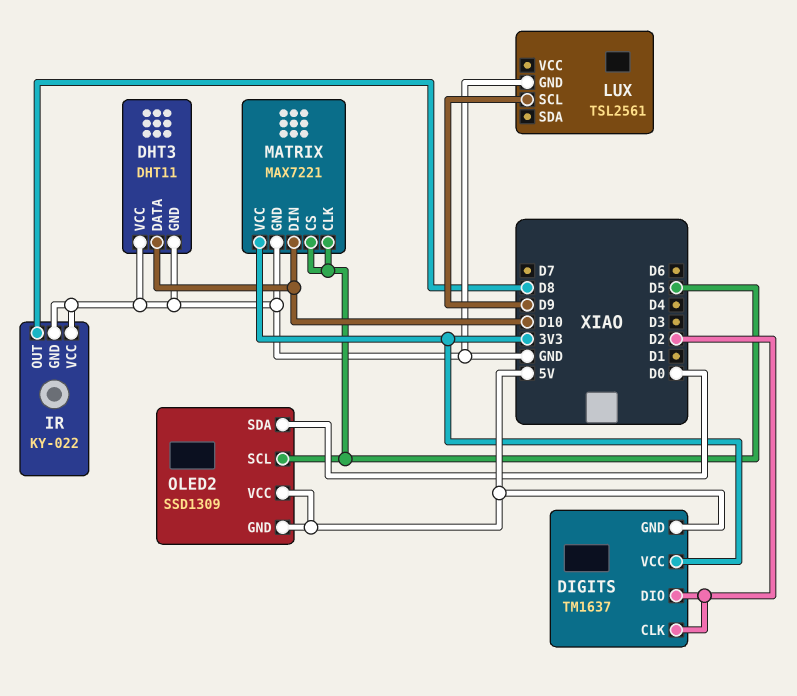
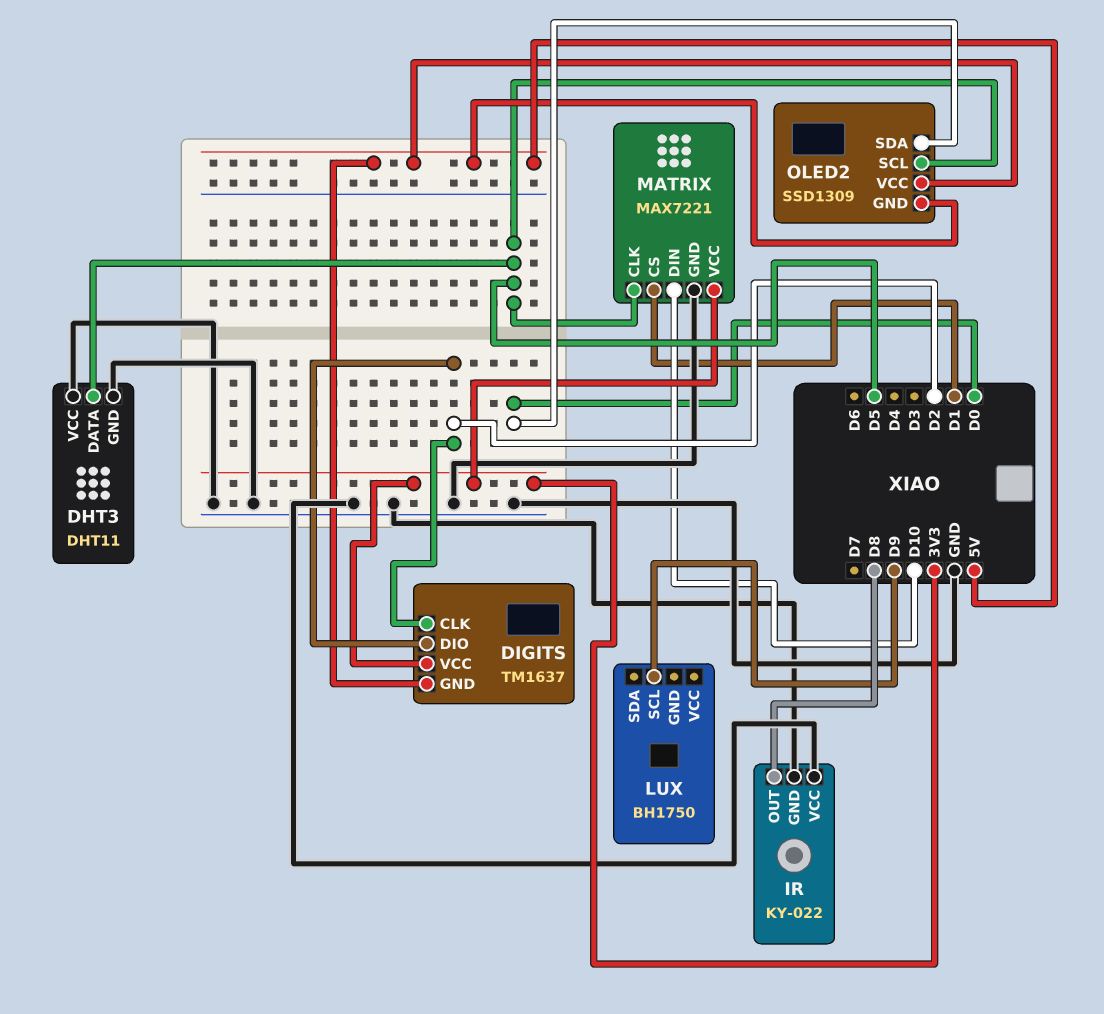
DHT3 pin DATA: D10 -> D5
LUX: TSL2561 -> BH1750
LUX pin GND: GND -> none
MATRIX pin CS: D5 -> D1

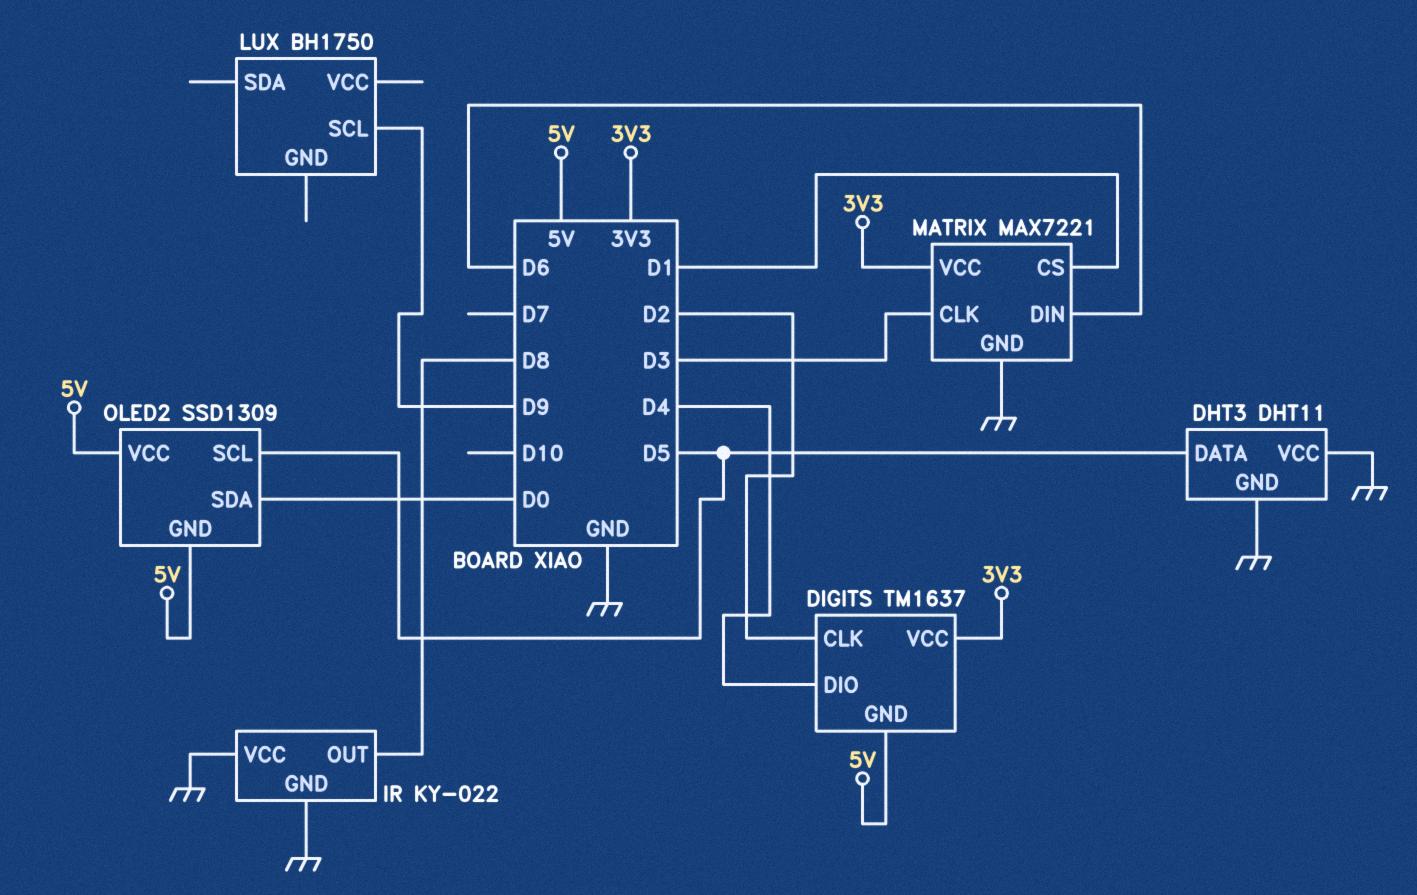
DIGITS pin DIO: D2 -> D4
MATRIX pin CLK: D5 -> D3
MATRIX pin DIN: D10 -> D6

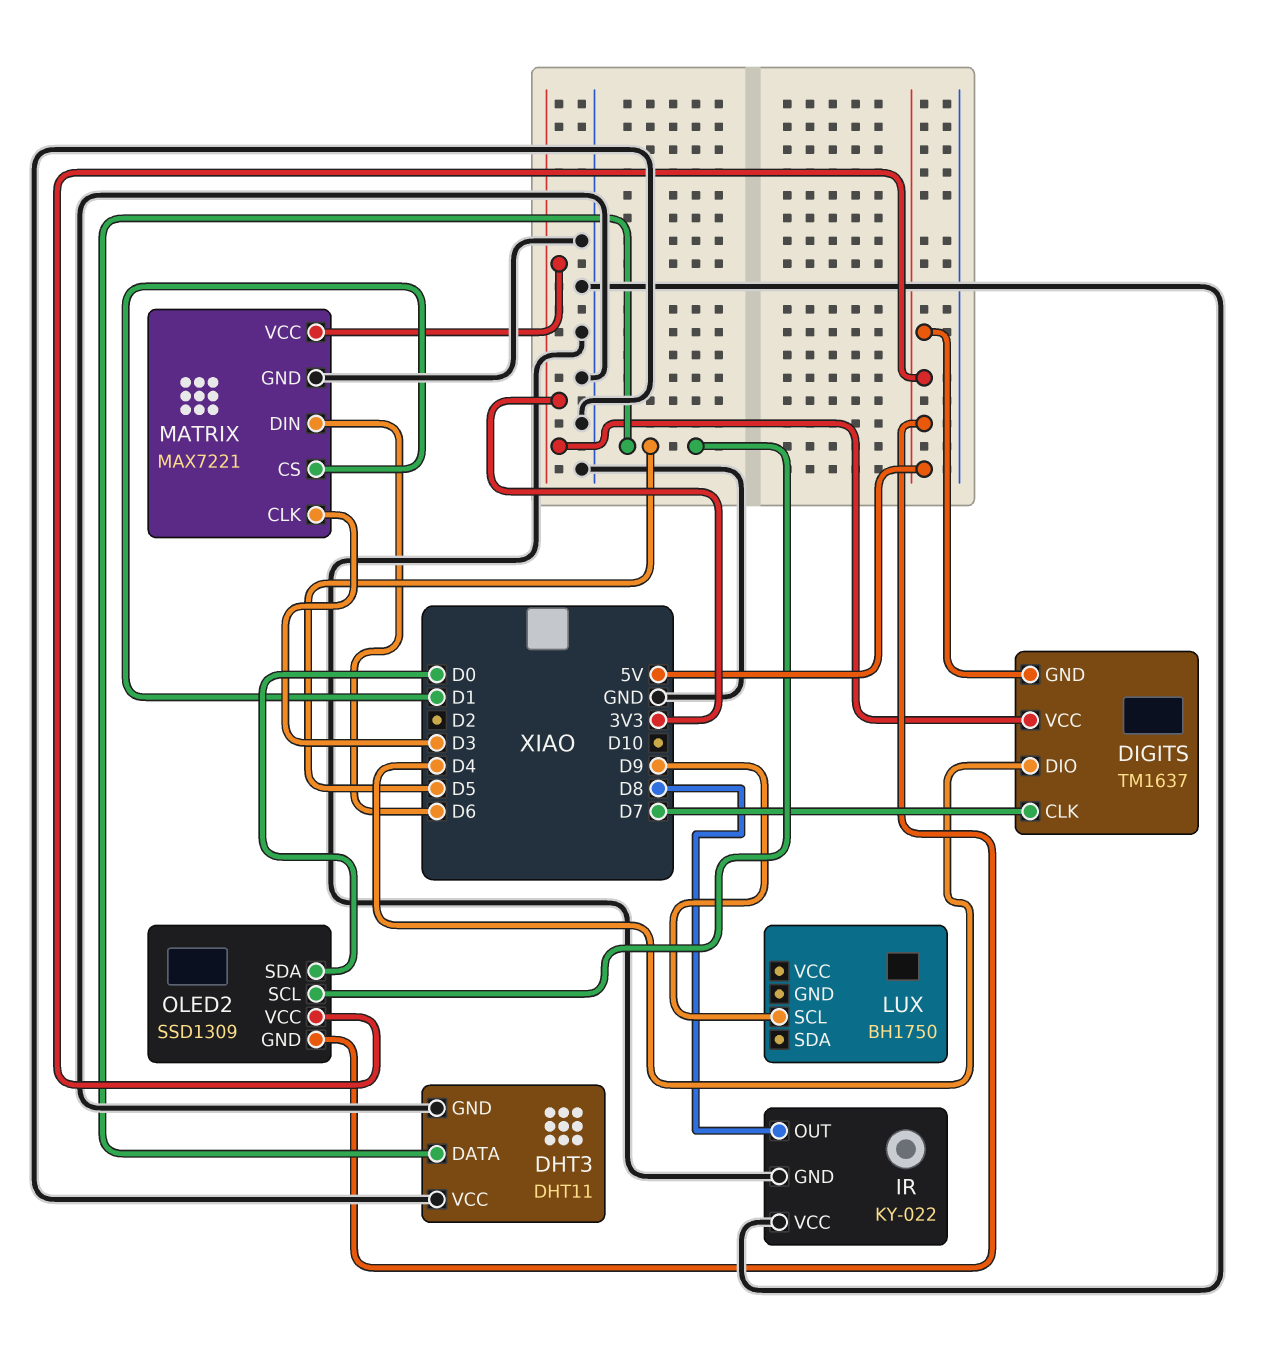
DIGITS pin CLK: D2 -> D7

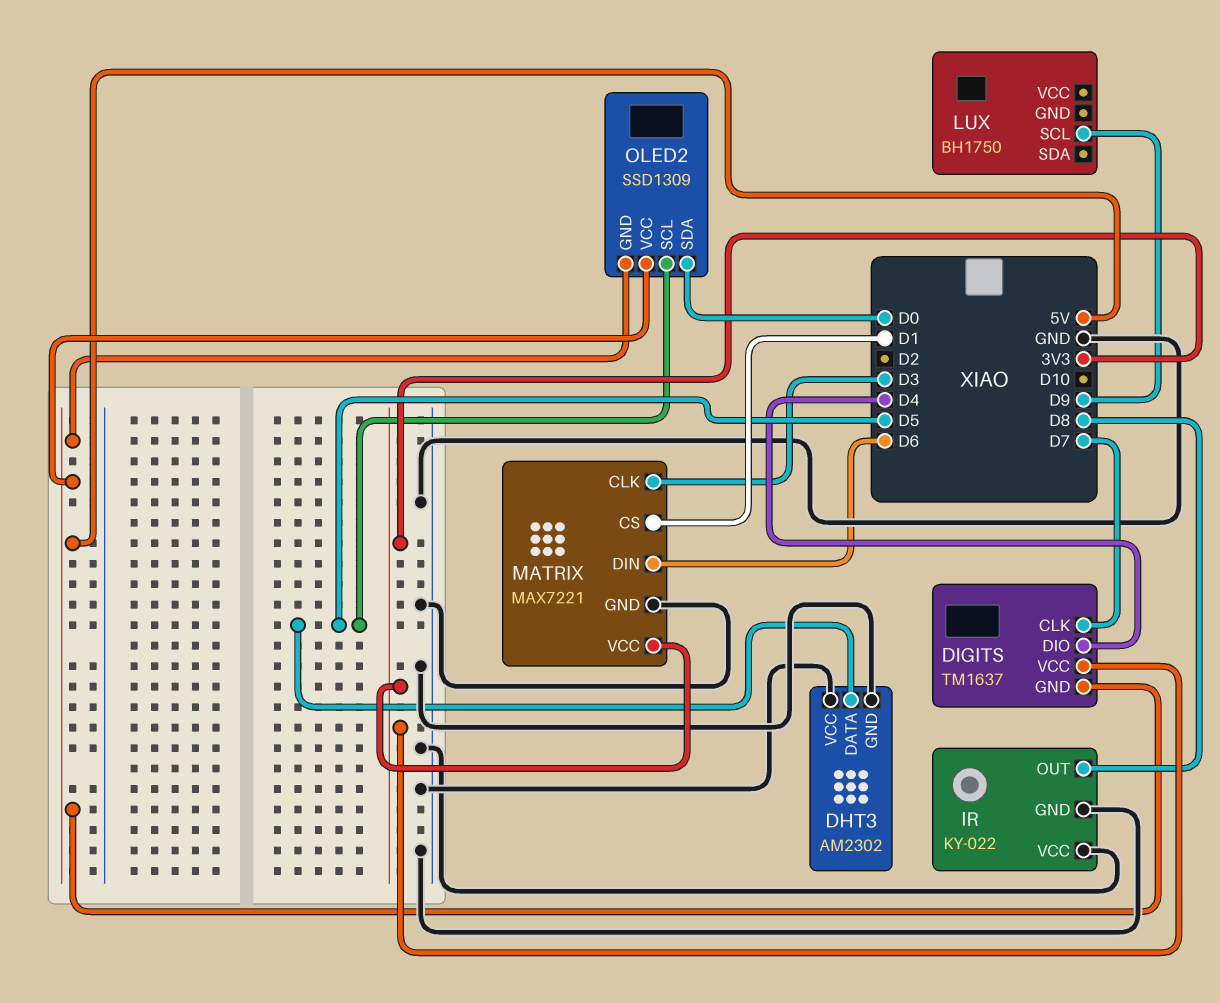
DHT3: DHT11 -> AM2302

